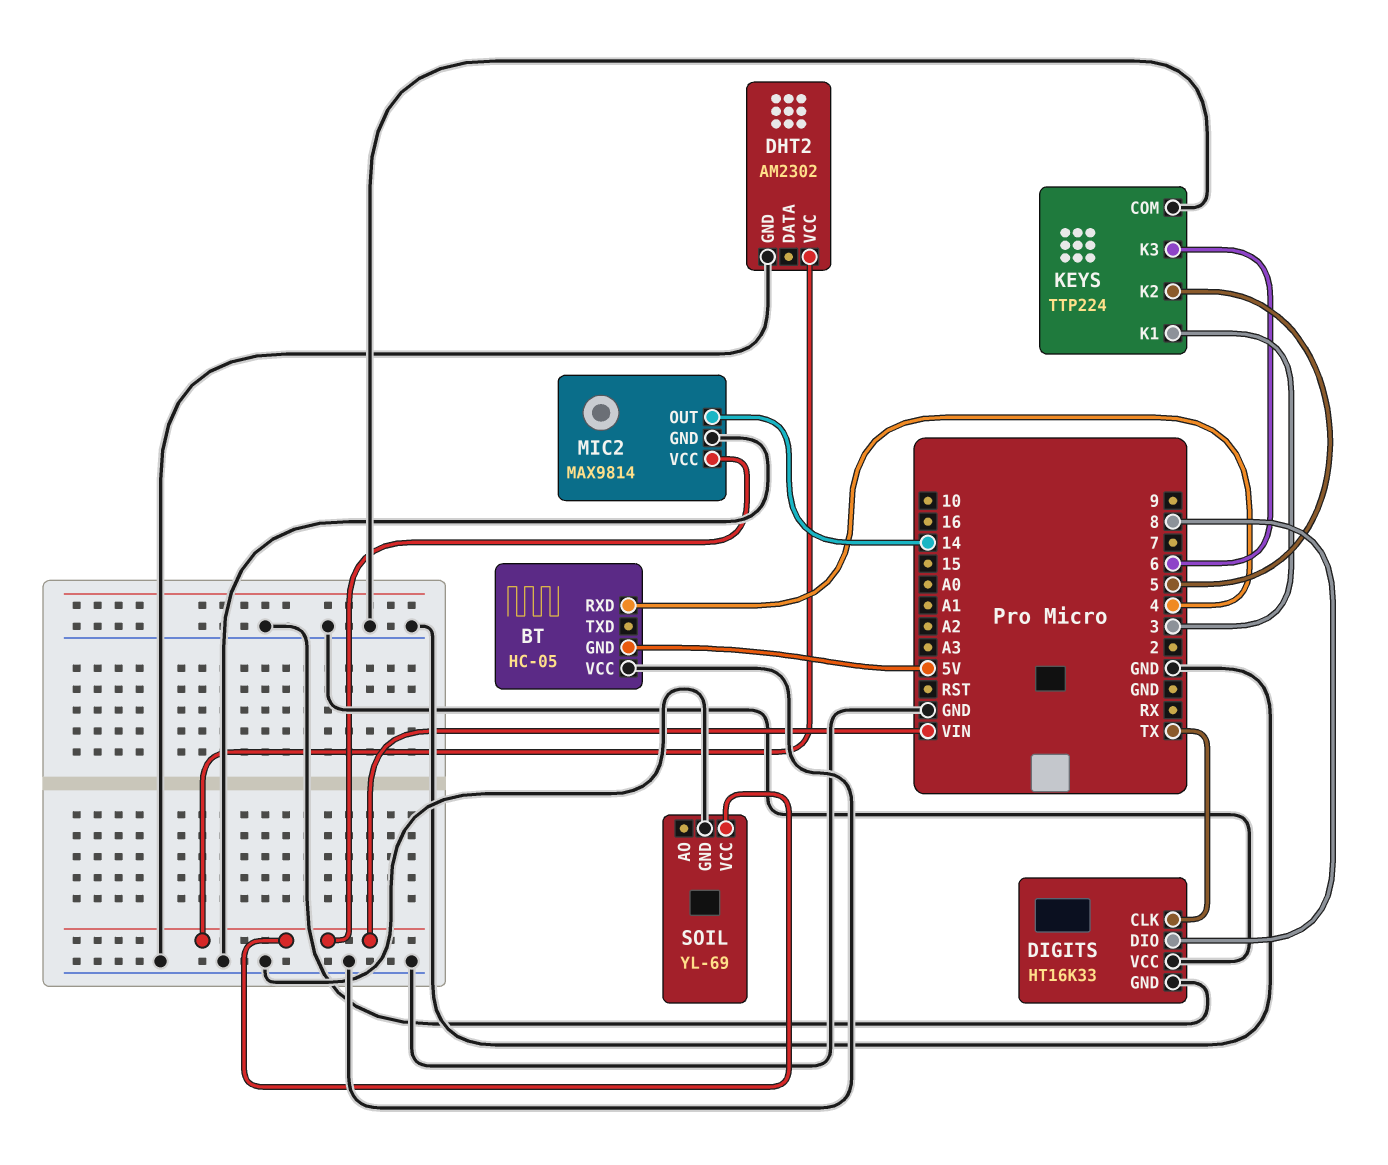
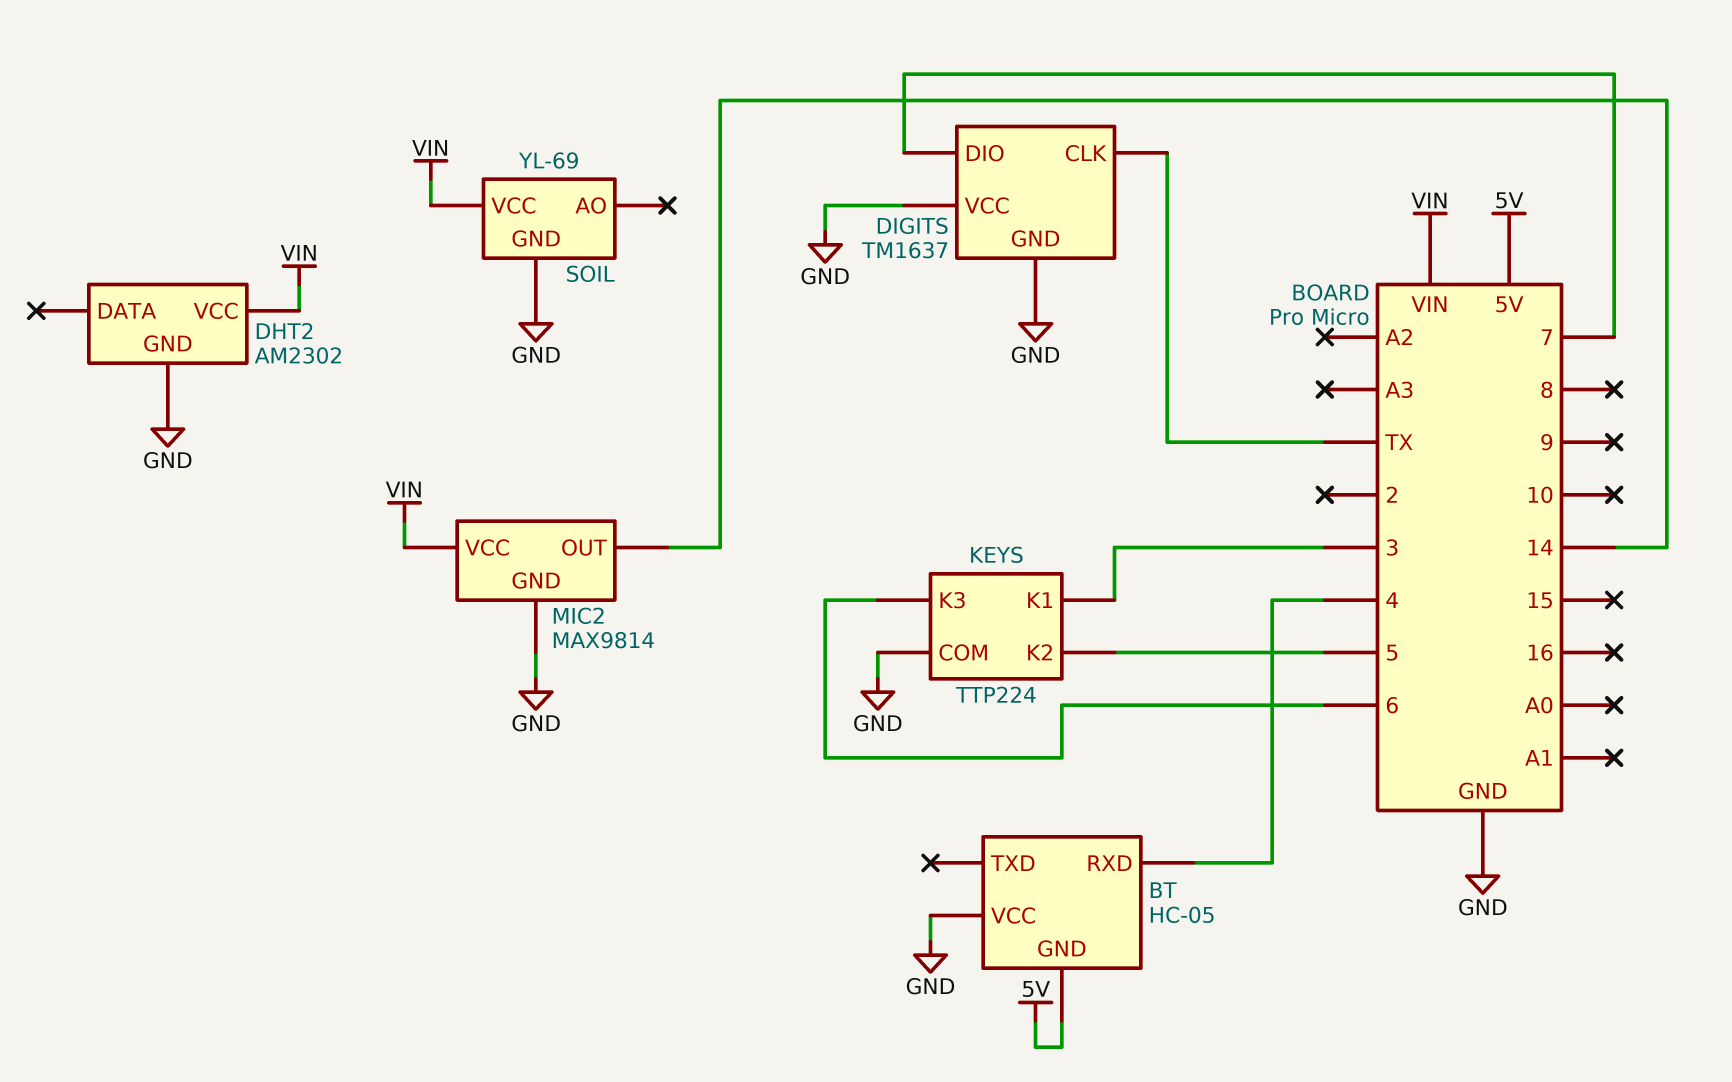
DIGITS: HT16K33 -> TM1637
DIGITS pin DIO: 8 -> 7

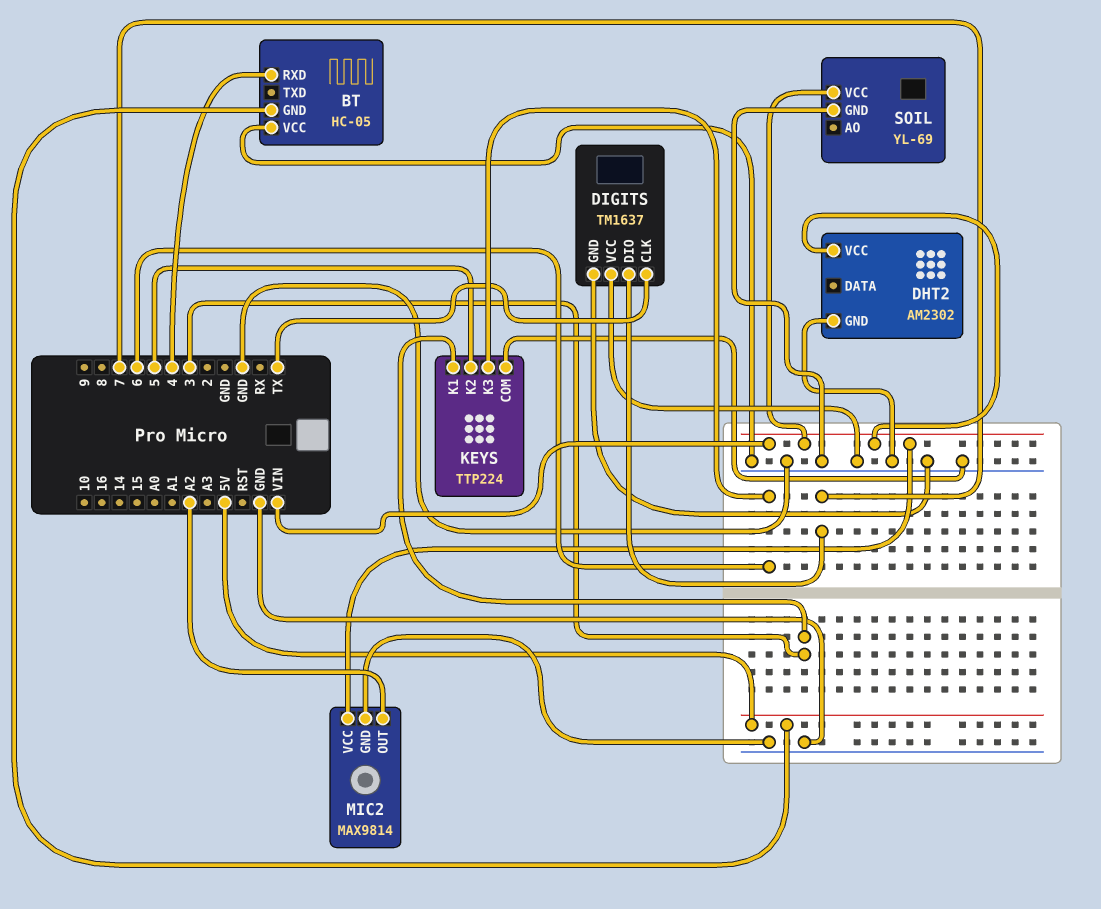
MIC2 pin OUT: 14 -> A2

